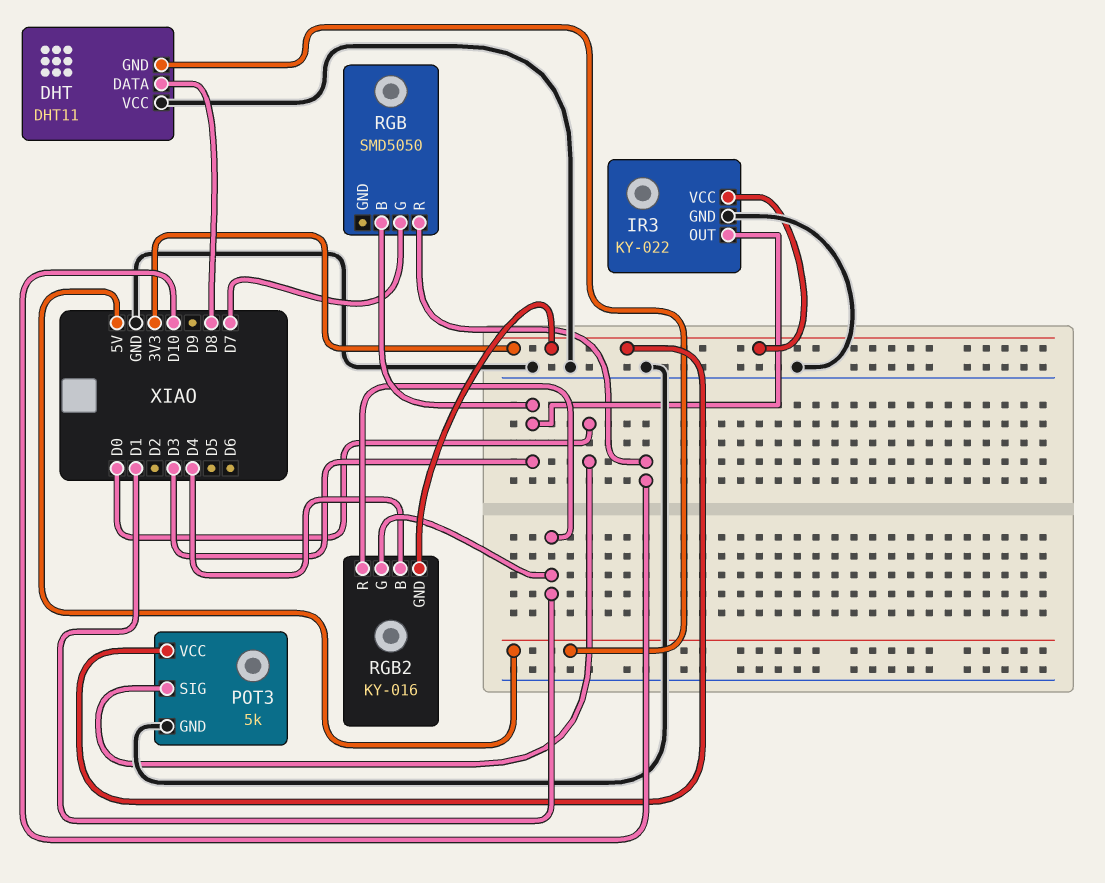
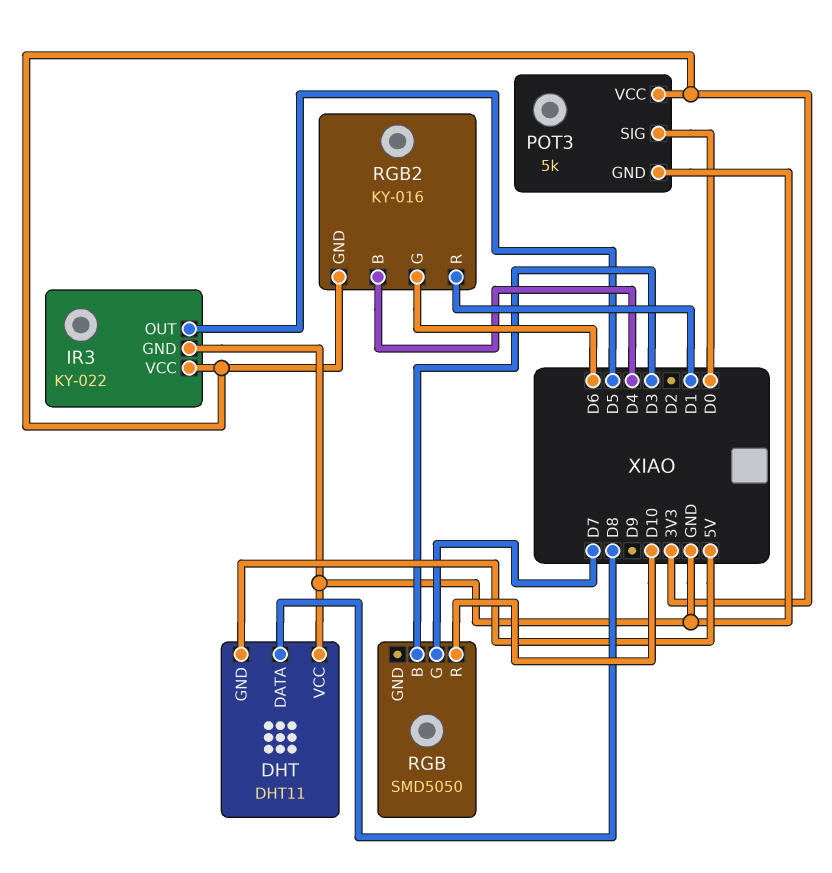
IR3 pin OUT: D3 -> D5
RGB2 pin G: D1 -> D6

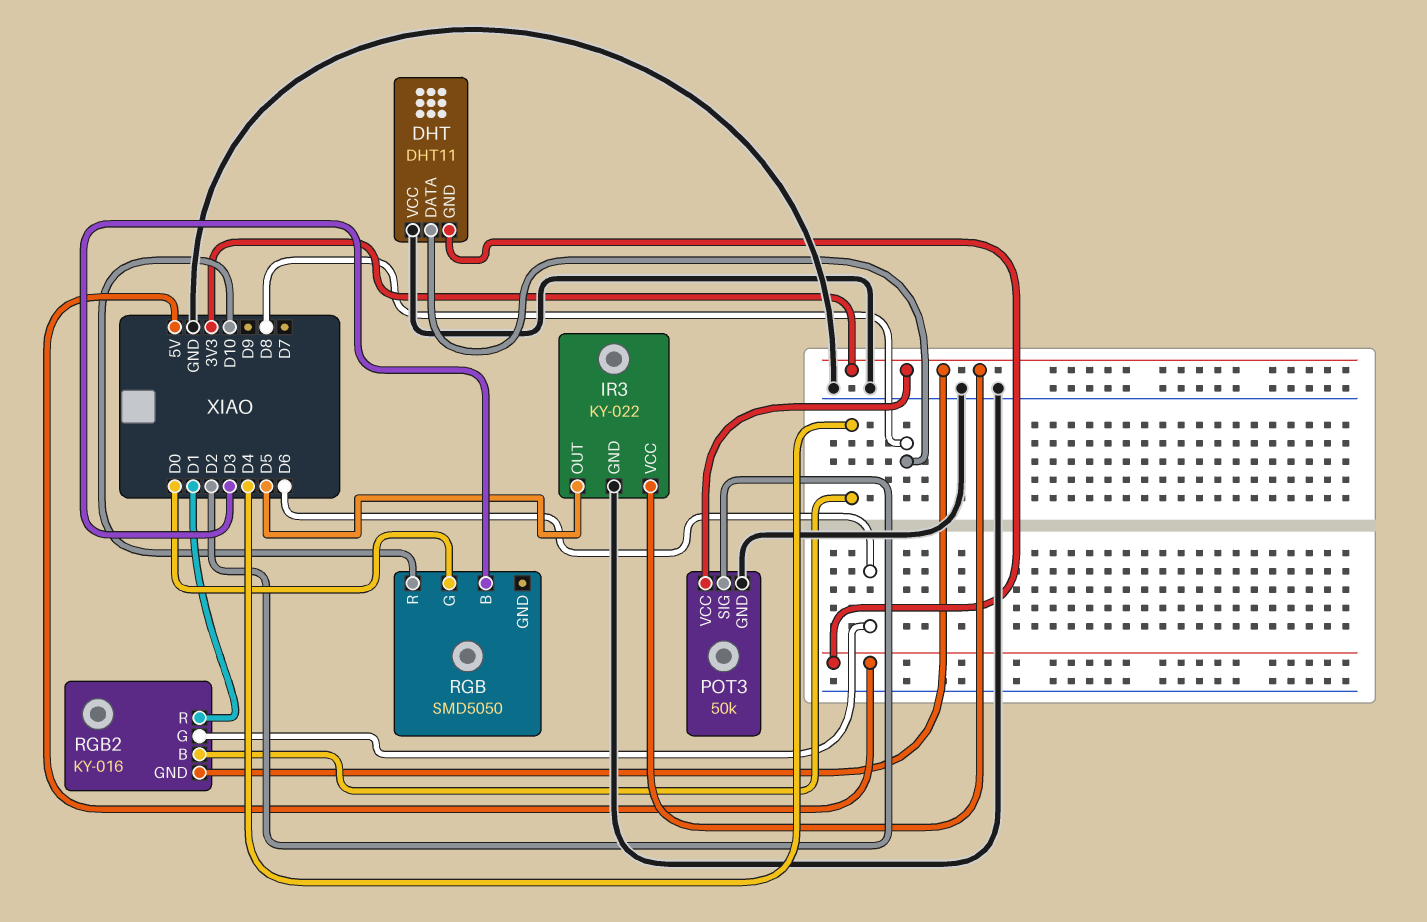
POT3: 5k -> 50k
POT3 pin SIG: D0 -> D2
RGB pin G: D7 -> D0

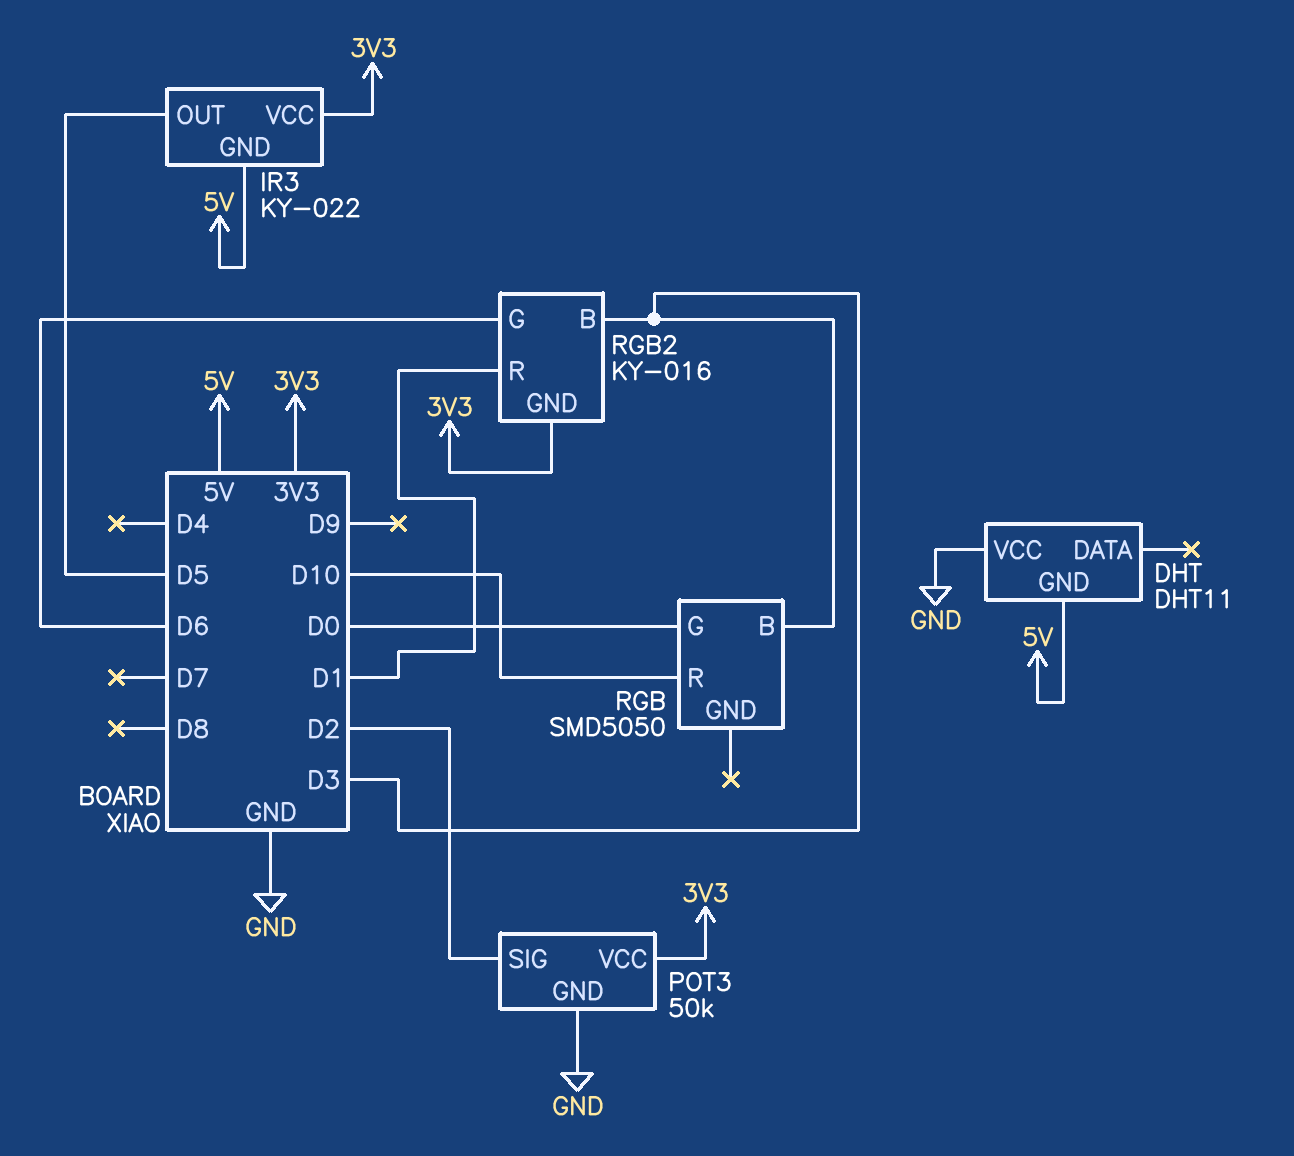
DHT pin DATA: D8 -> none
IR3 pin GND: GND -> 5V
RGB2 pin B: D4 -> D3

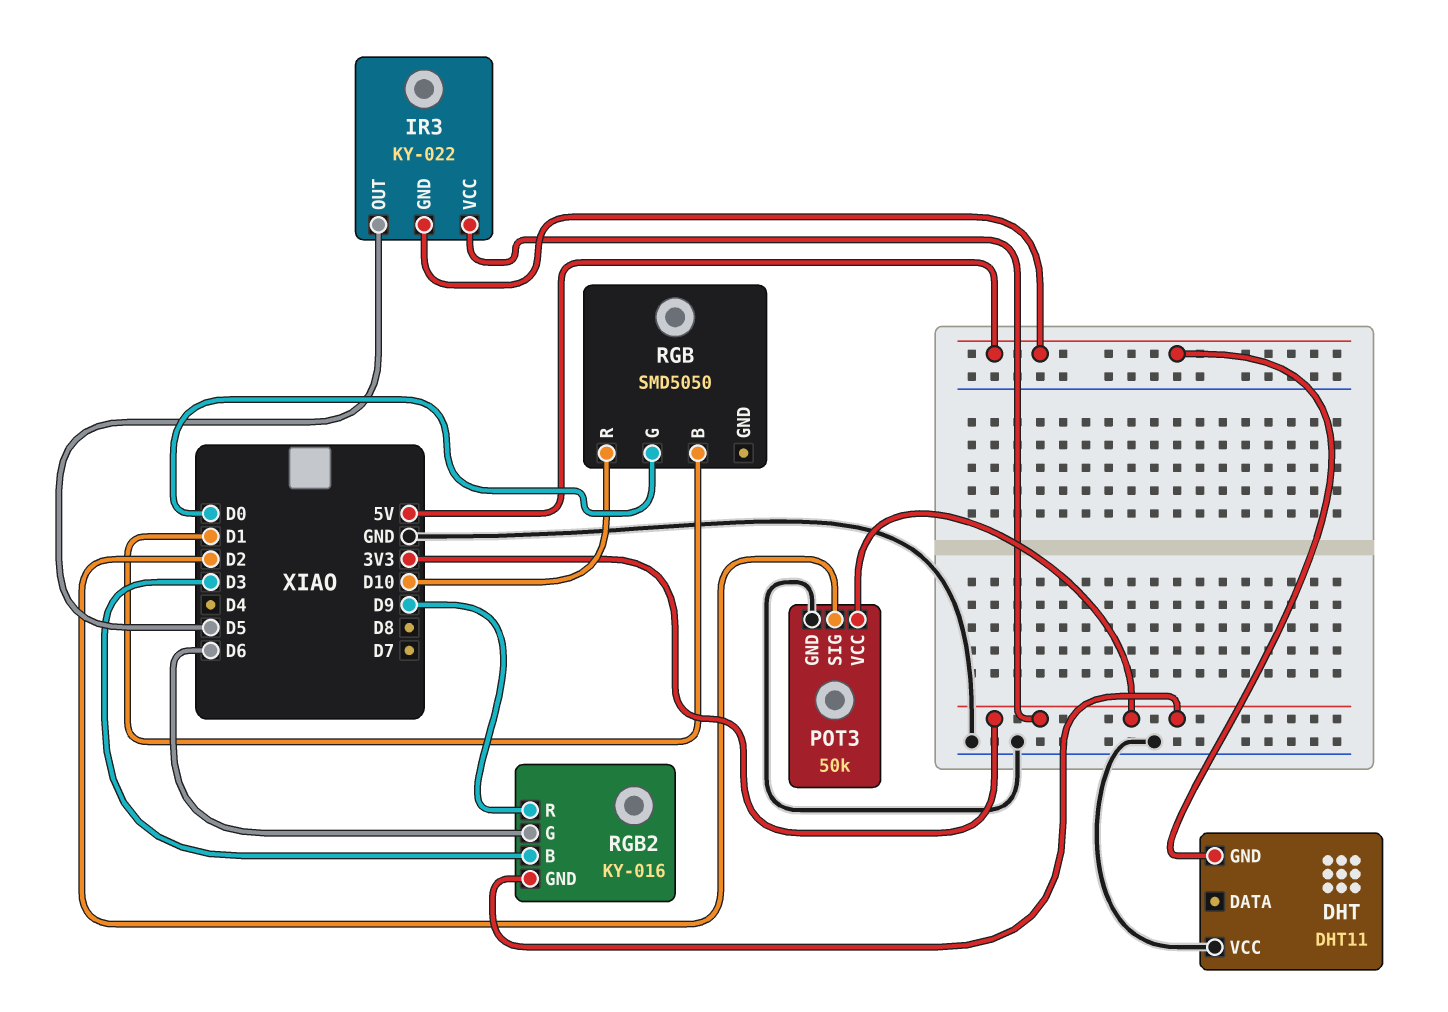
RGB pin B: D3 -> D1
RGB2 pin R: D1 -> D9

